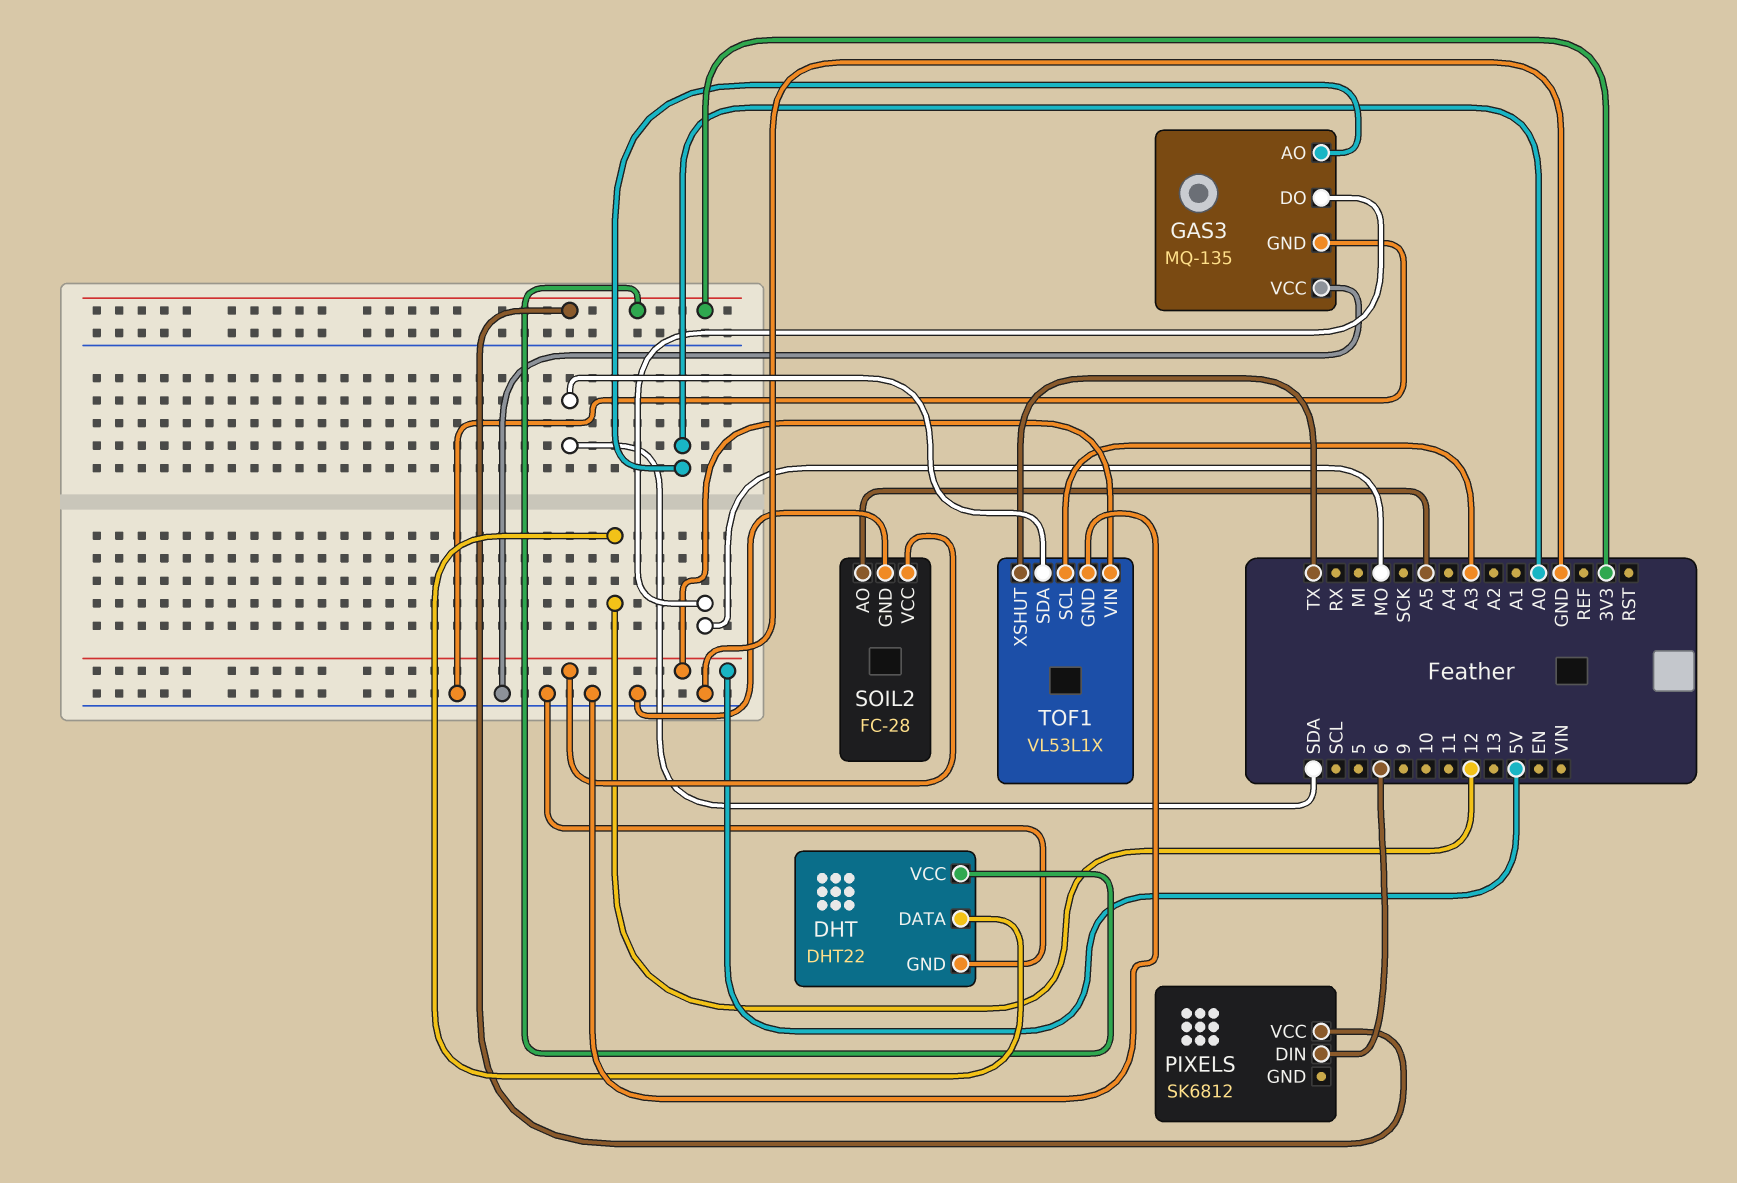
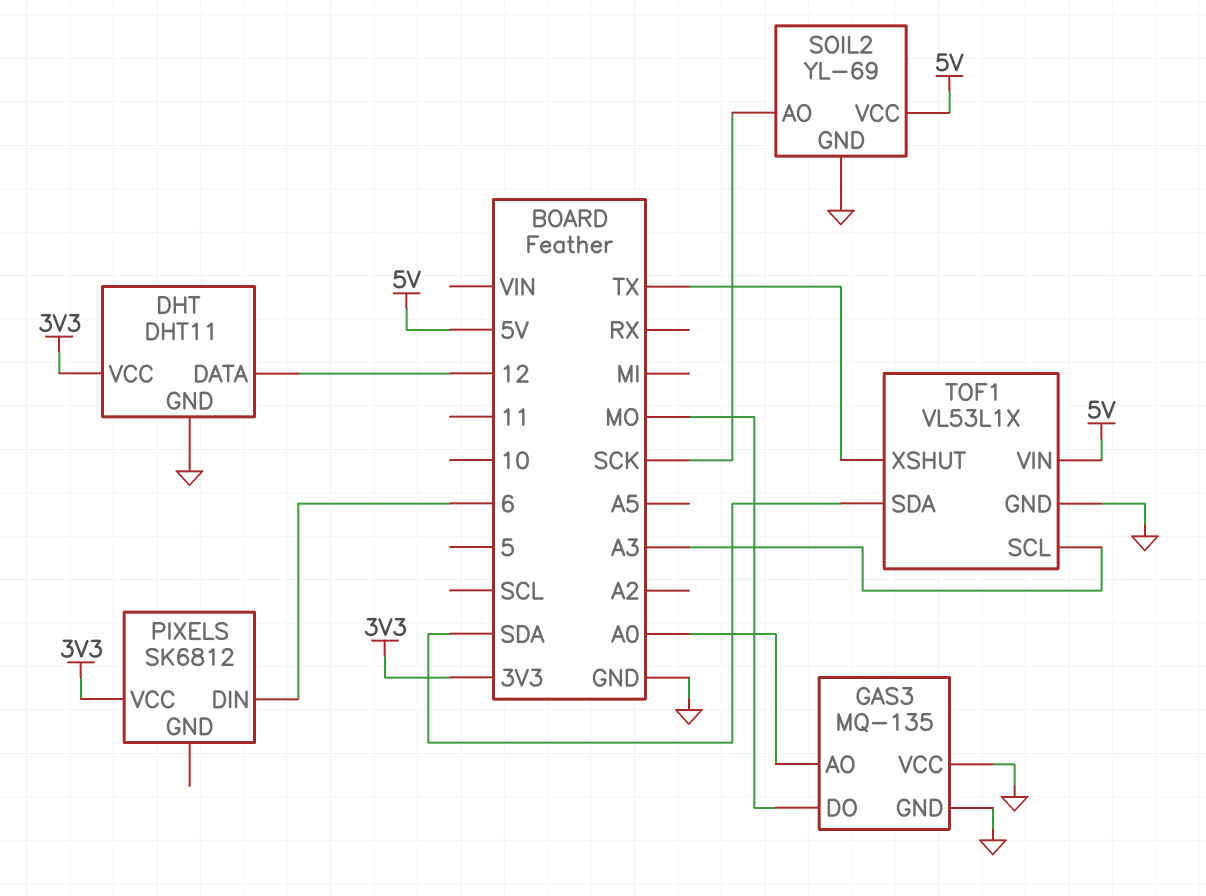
DHT: DHT22 -> DHT11
SOIL2: FC-28 -> YL-69
SOIL2 pin AO: A5 -> SCK

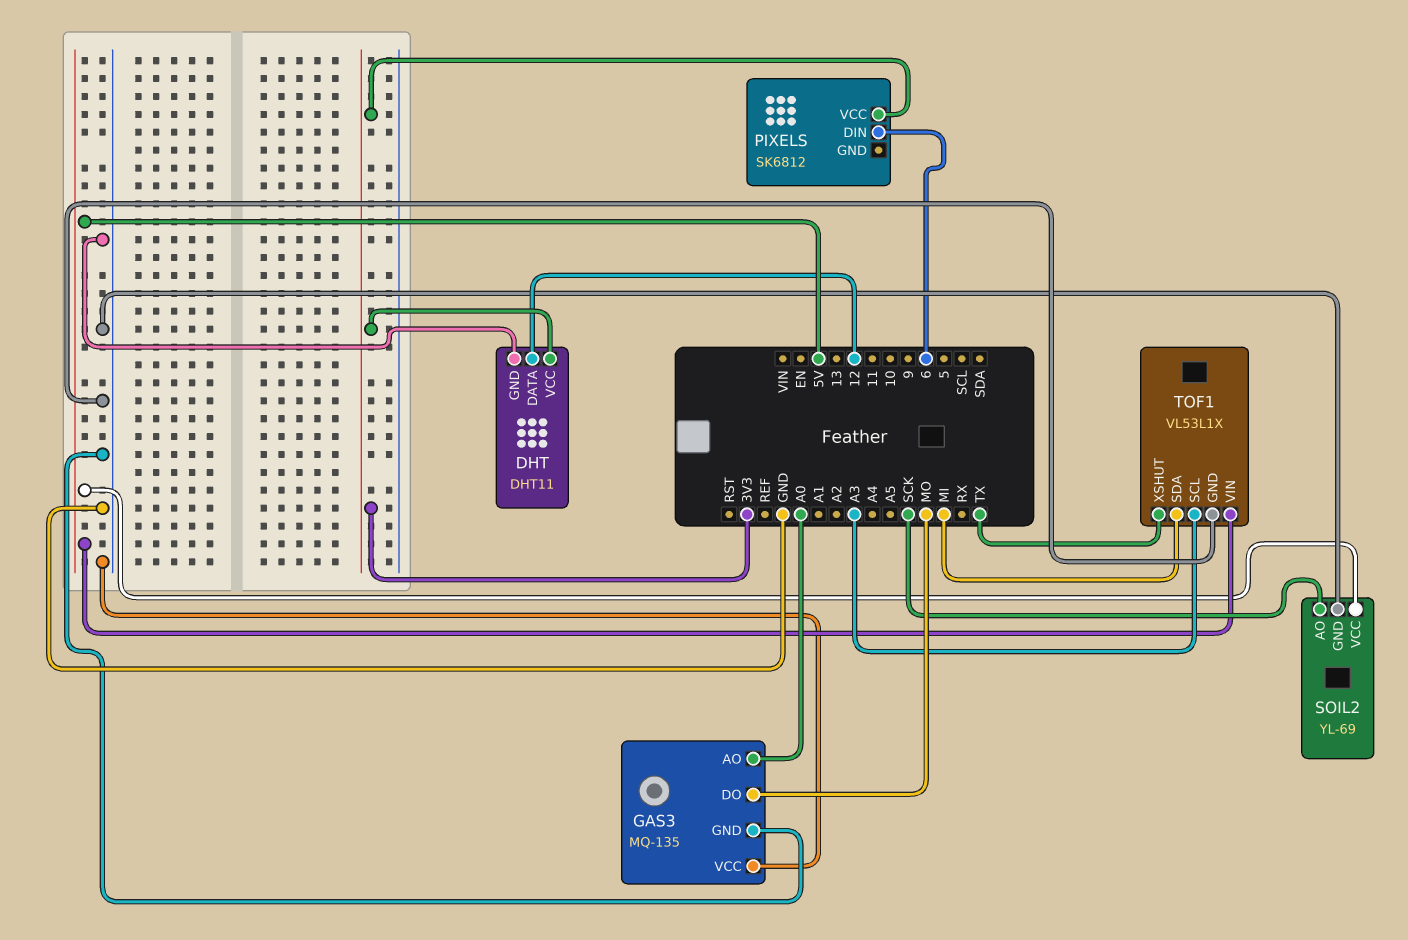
TOF1 pin SDA: SDA -> MI

